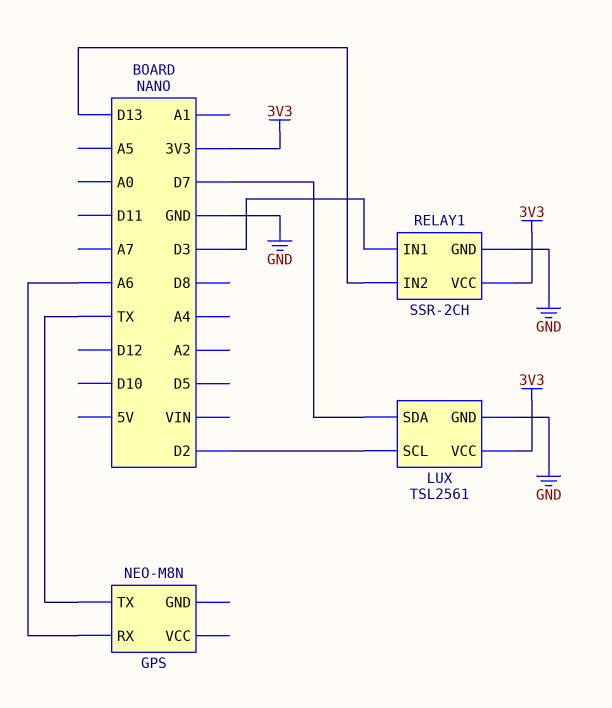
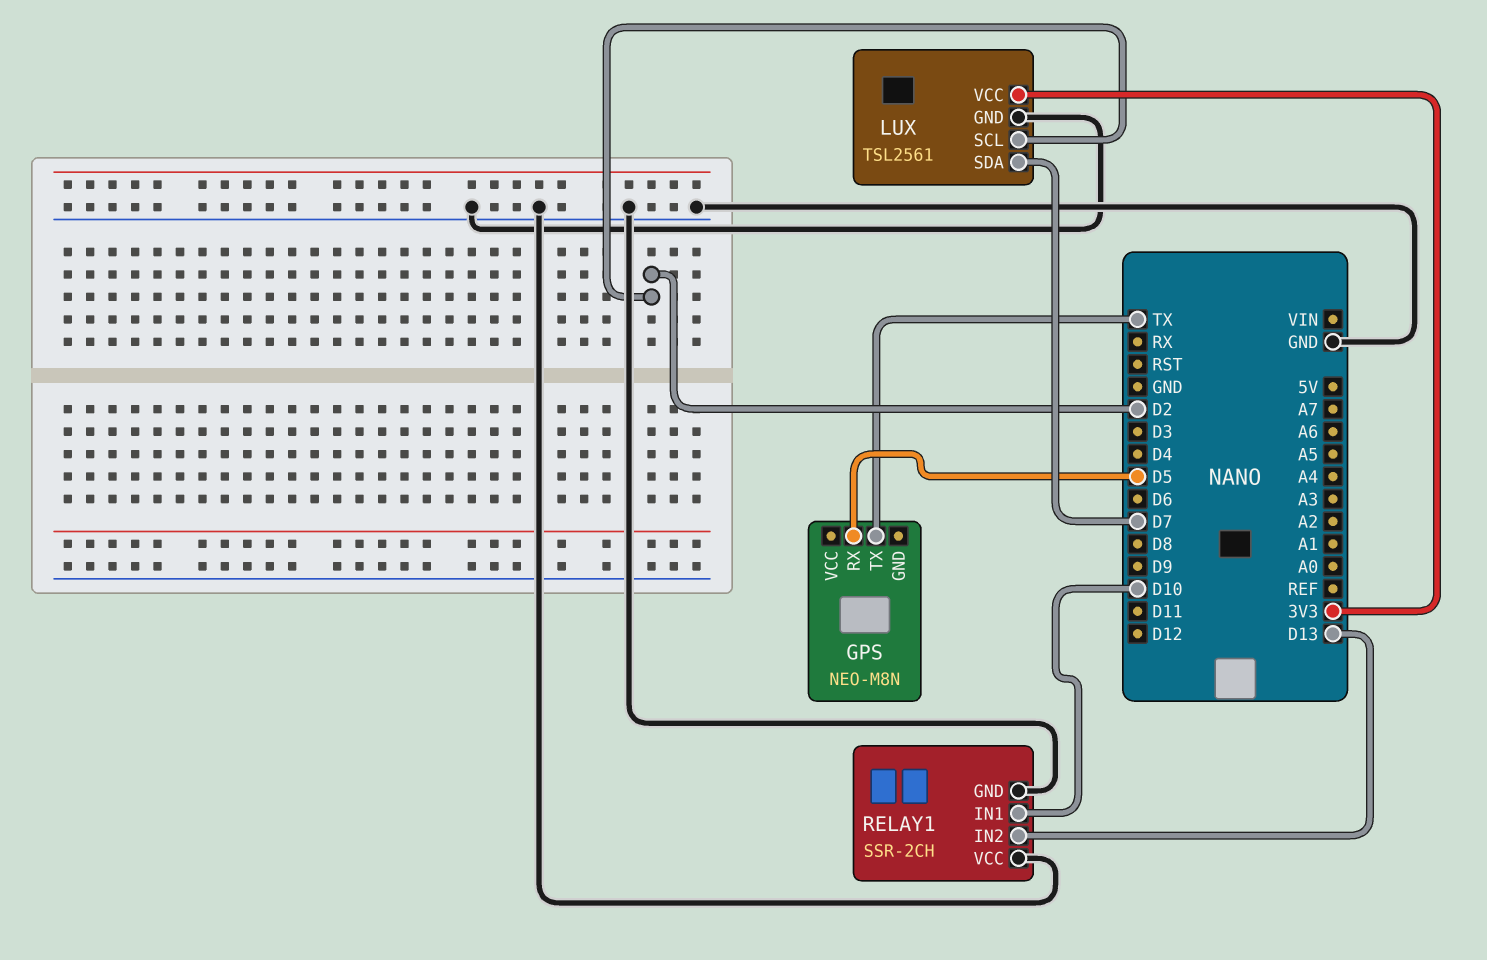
GPS pin RX: A6 -> D5
RELAY1 pin IN1: D3 -> D10
RELAY1 pin VCC: 3V3 -> GND

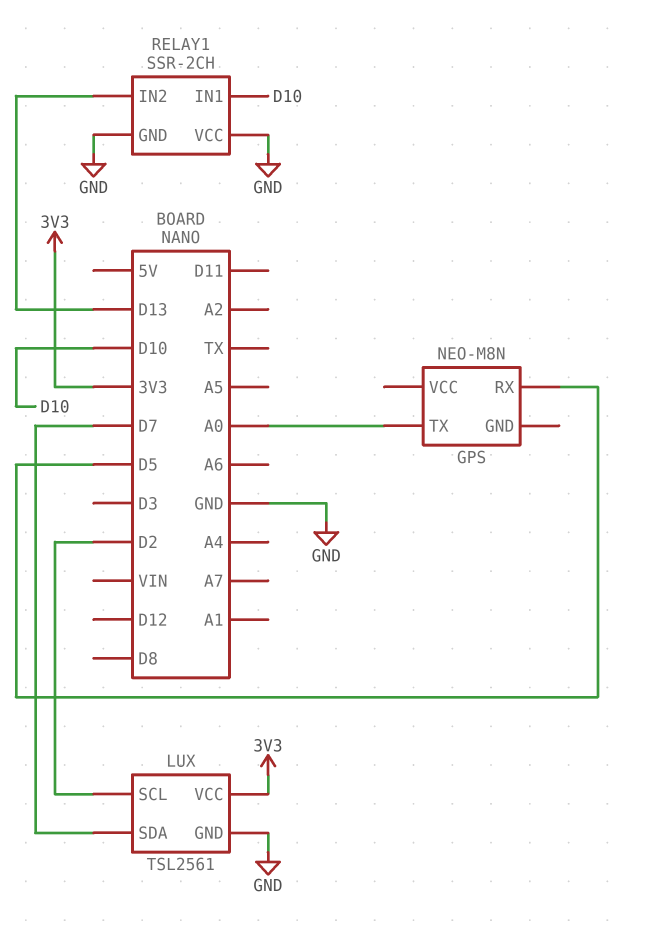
GPS pin TX: TX -> A0

